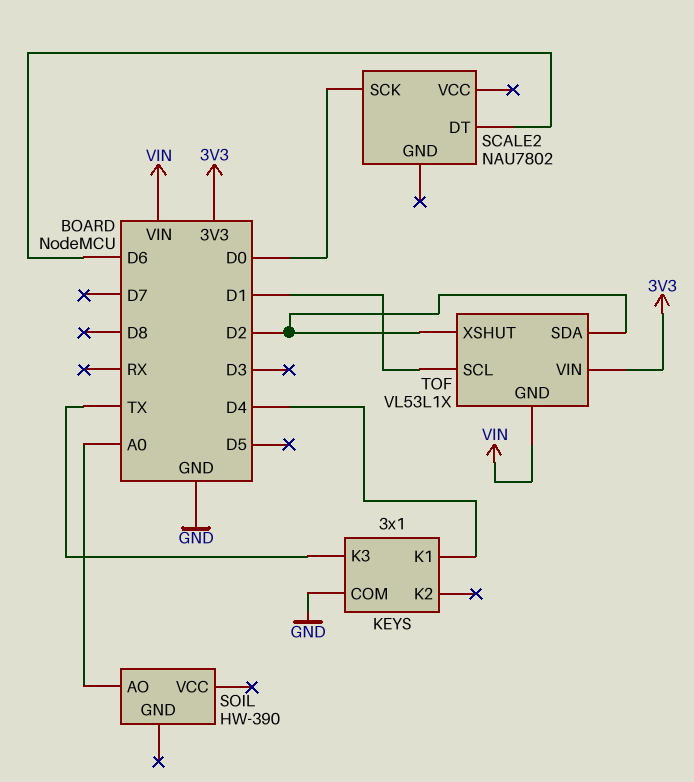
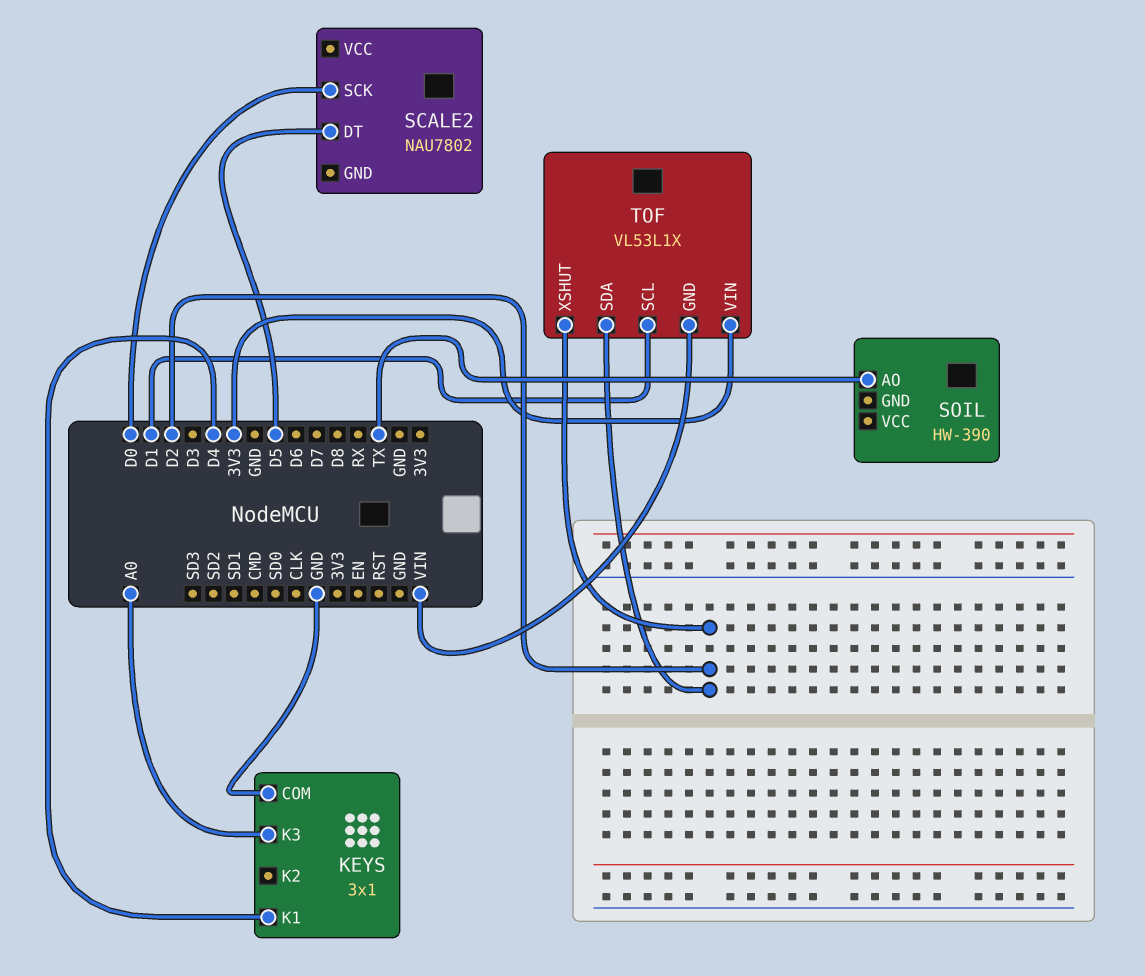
KEYS pin K3: TX -> A0
SCALE2 pin DT: D6 -> D5
SOIL pin AO: A0 -> TX

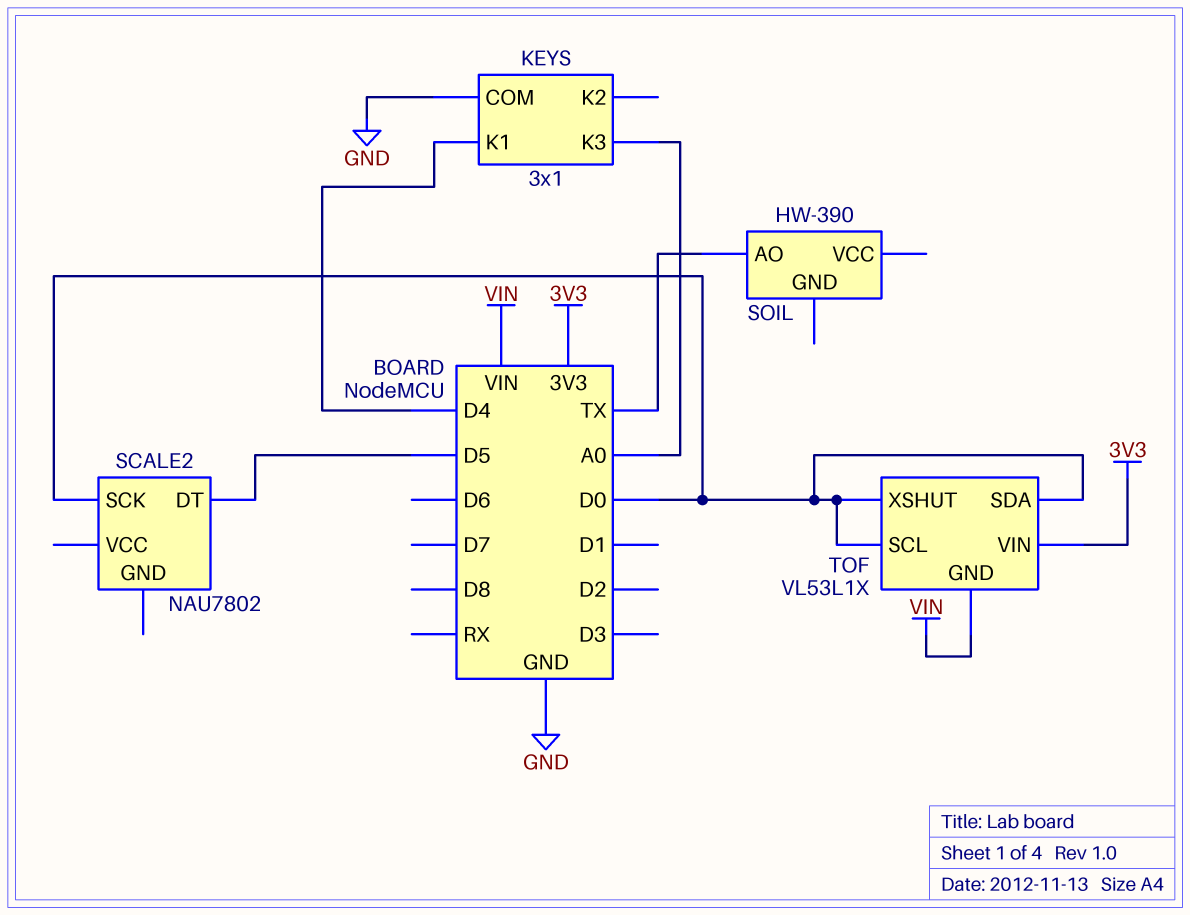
TOF pin SCL: D1 -> D0
TOF pin SDA: D2 -> D0
TOF pin XSHUT: D2 -> D0

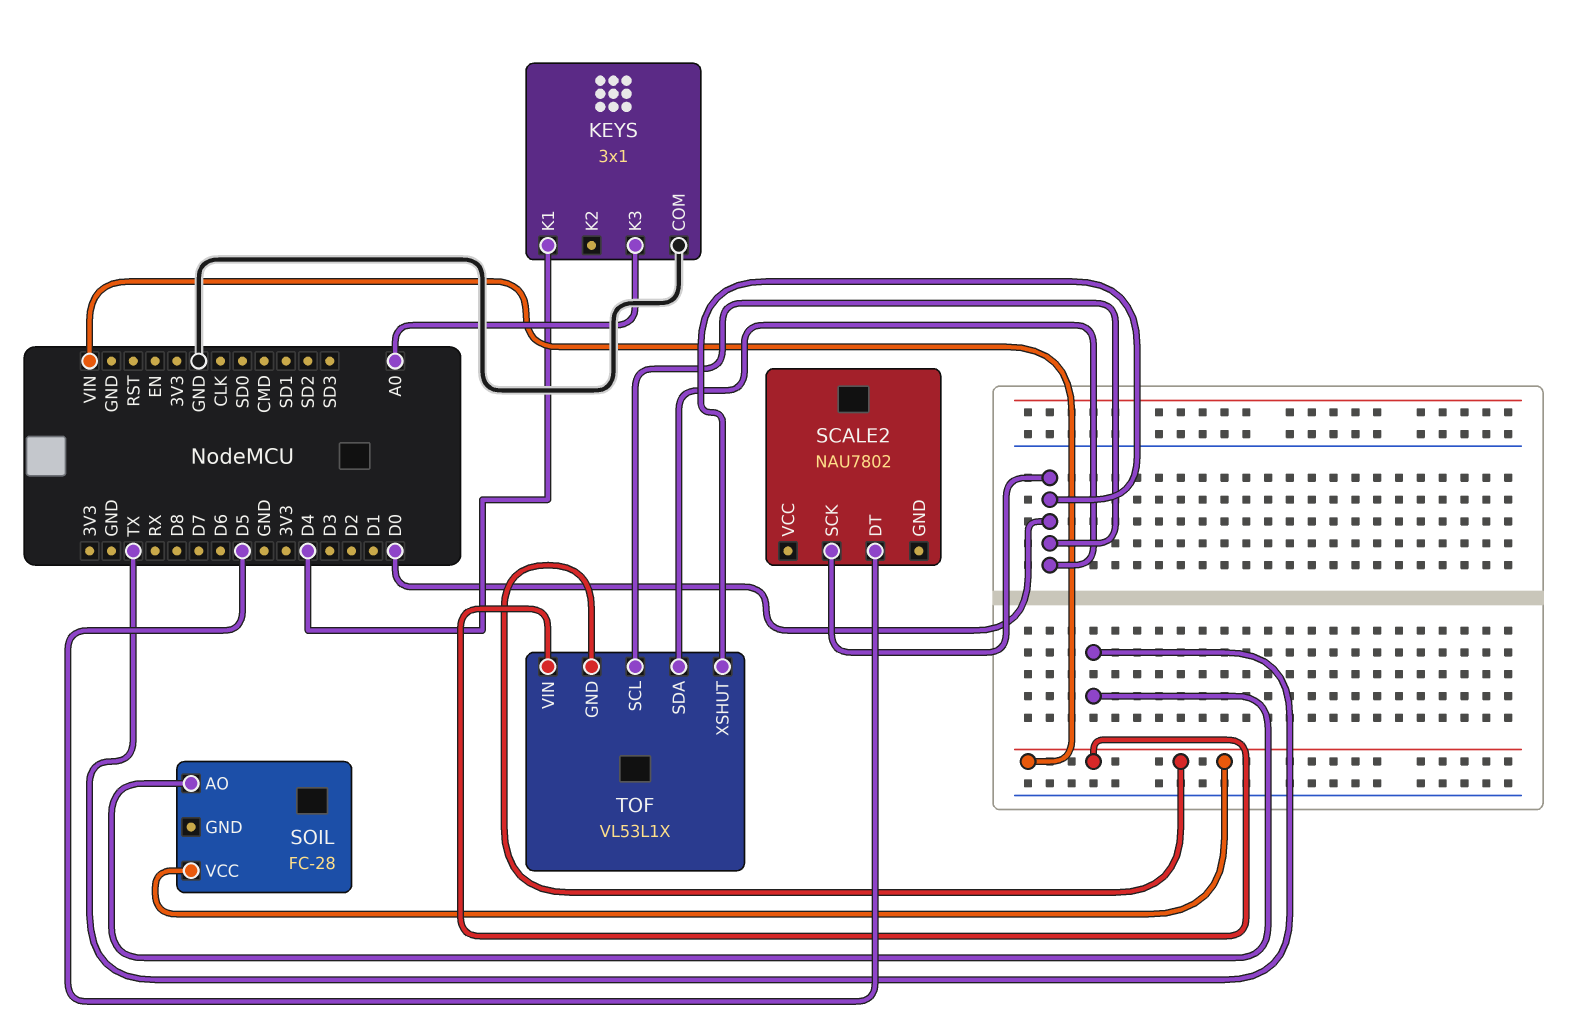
SOIL: HW-390 -> FC-28
SOIL pin VCC: none -> VIN
TOF pin VIN: 3V3 -> VIN

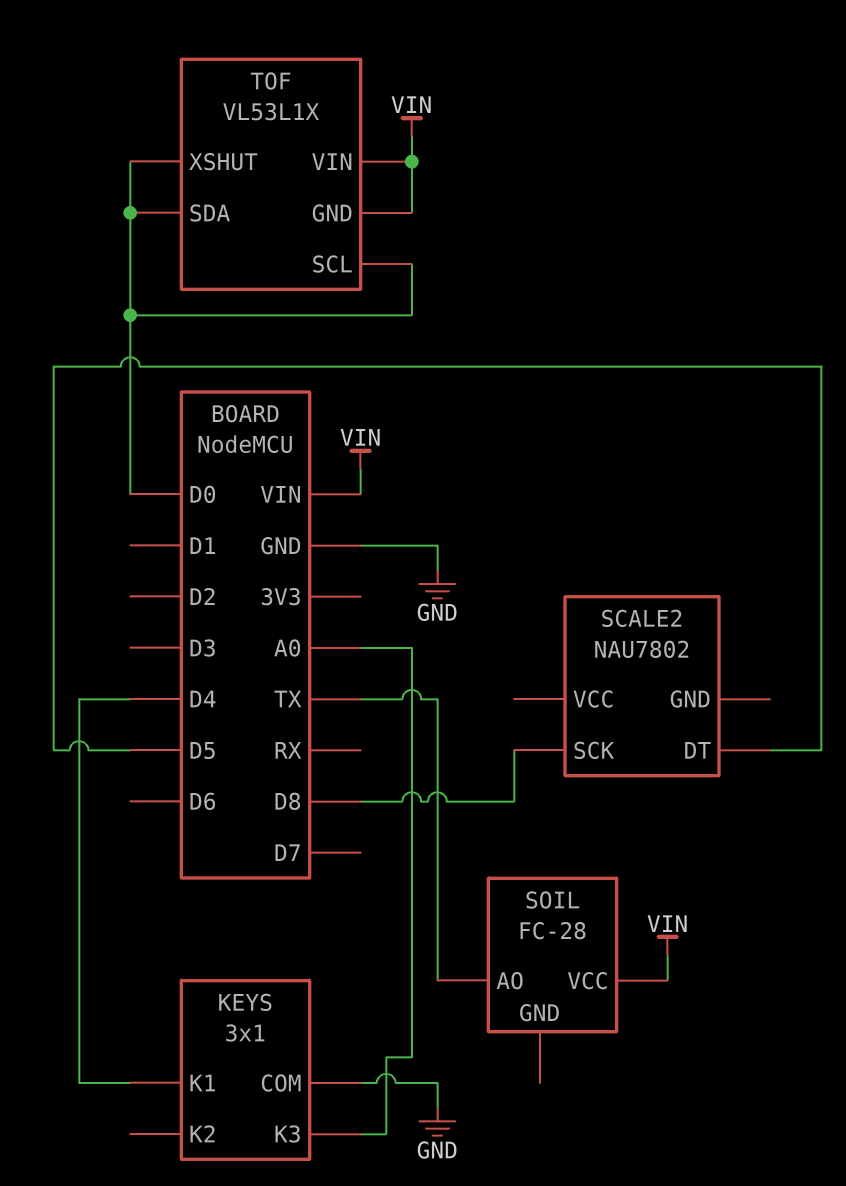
SCALE2 pin SCK: D0 -> D8

